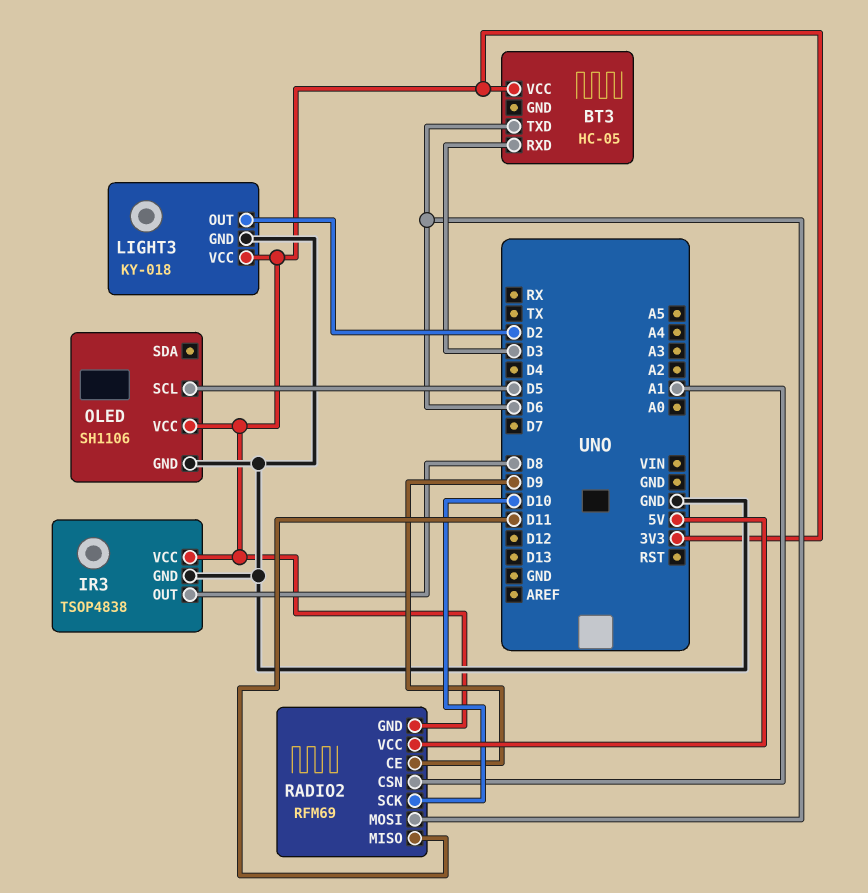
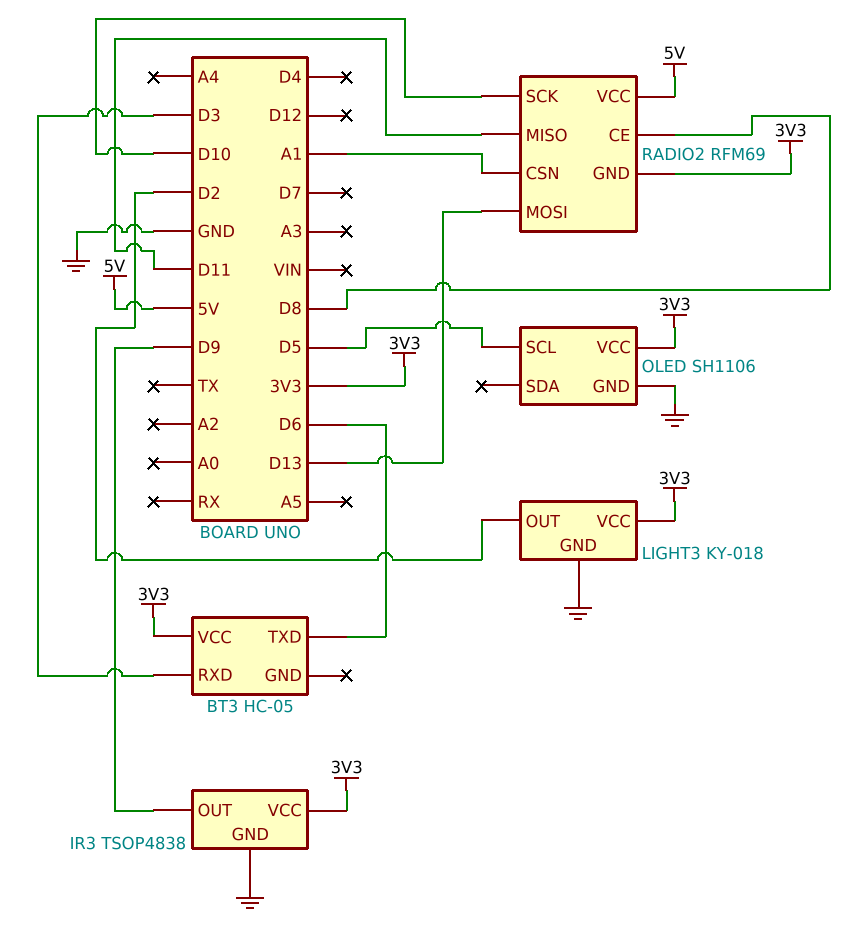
IR3 pin OUT: D8 -> D9
RADIO2 pin CE: D9 -> D8
RADIO2 pin MOSI: D6 -> D13

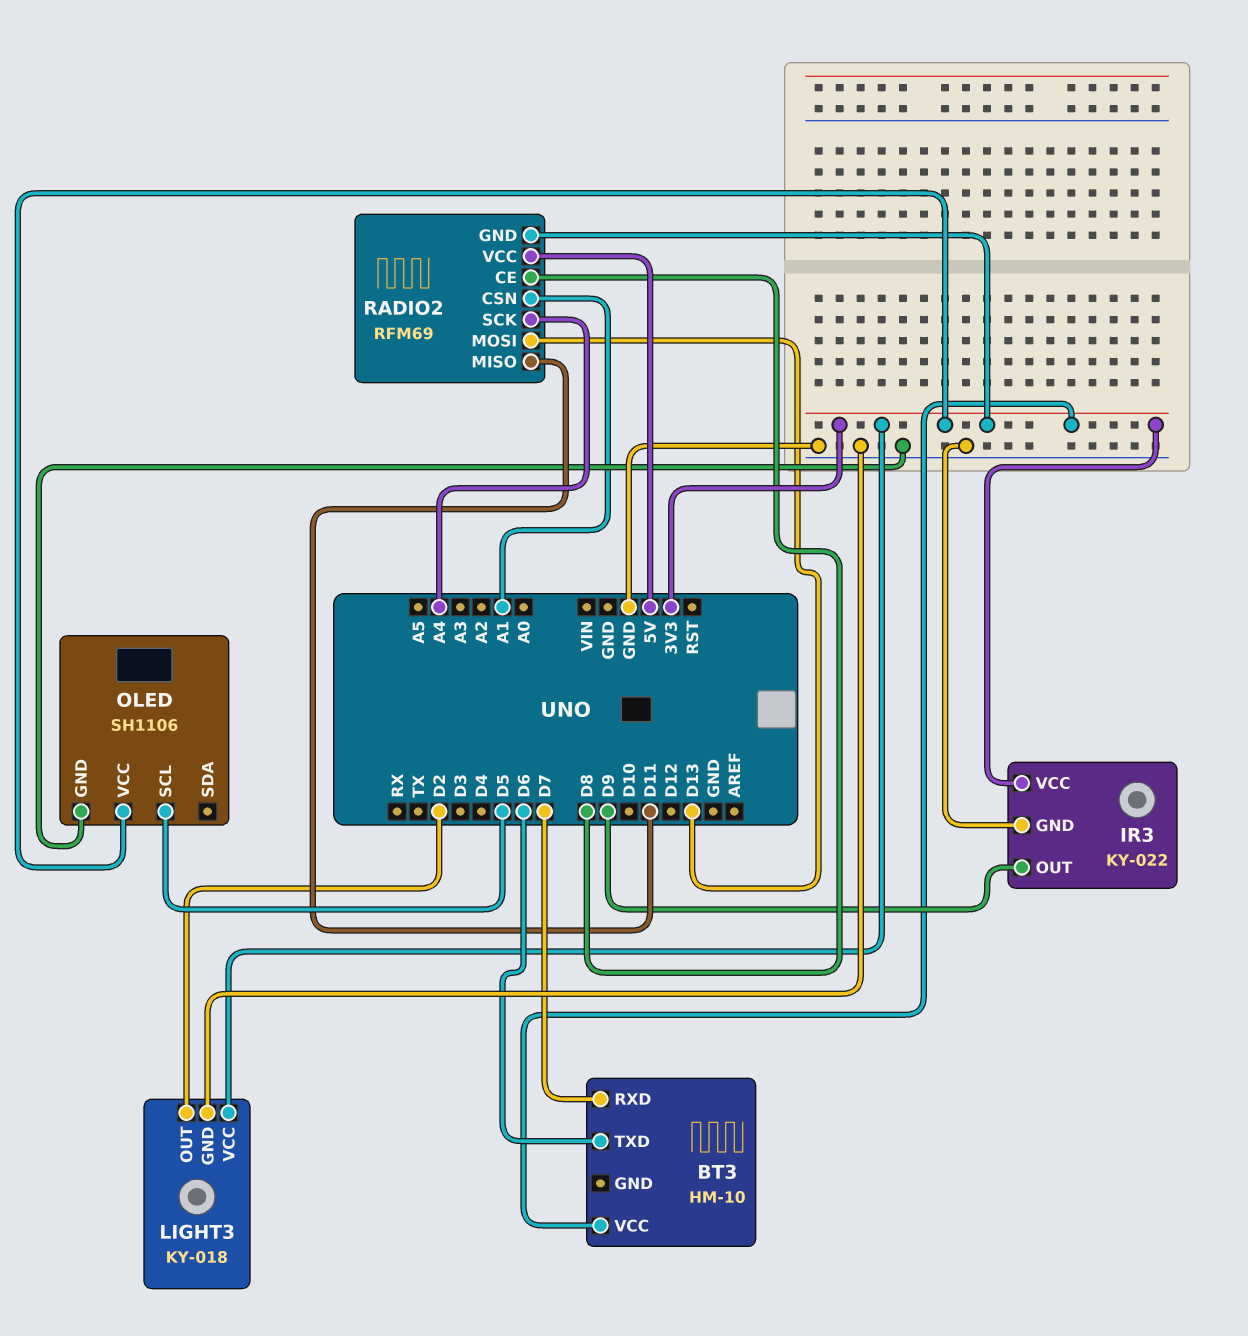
BT3: HC-05 -> HM-10
BT3 pin RXD: D3 -> D7
IR3: TSOP4838 -> KY-022
RADIO2 pin SCK: D10 -> A4

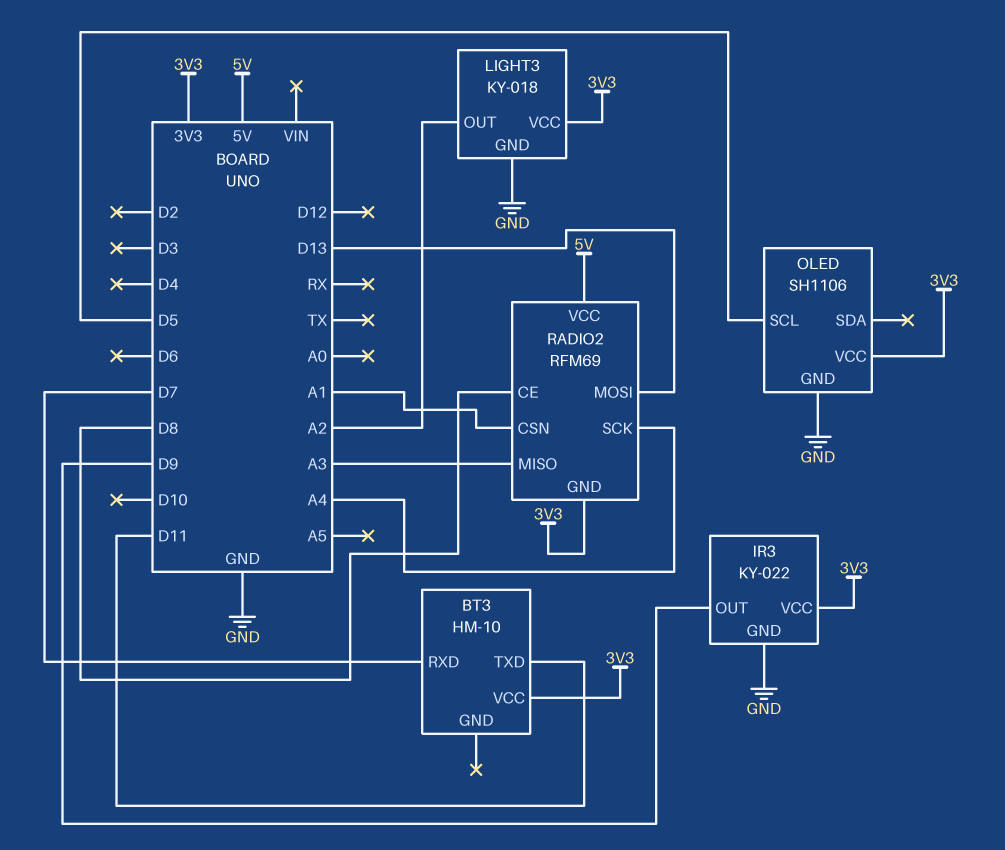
BT3 pin TXD: D6 -> D11
LIGHT3 pin OUT: D2 -> A2
RADIO2 pin MISO: D11 -> A3

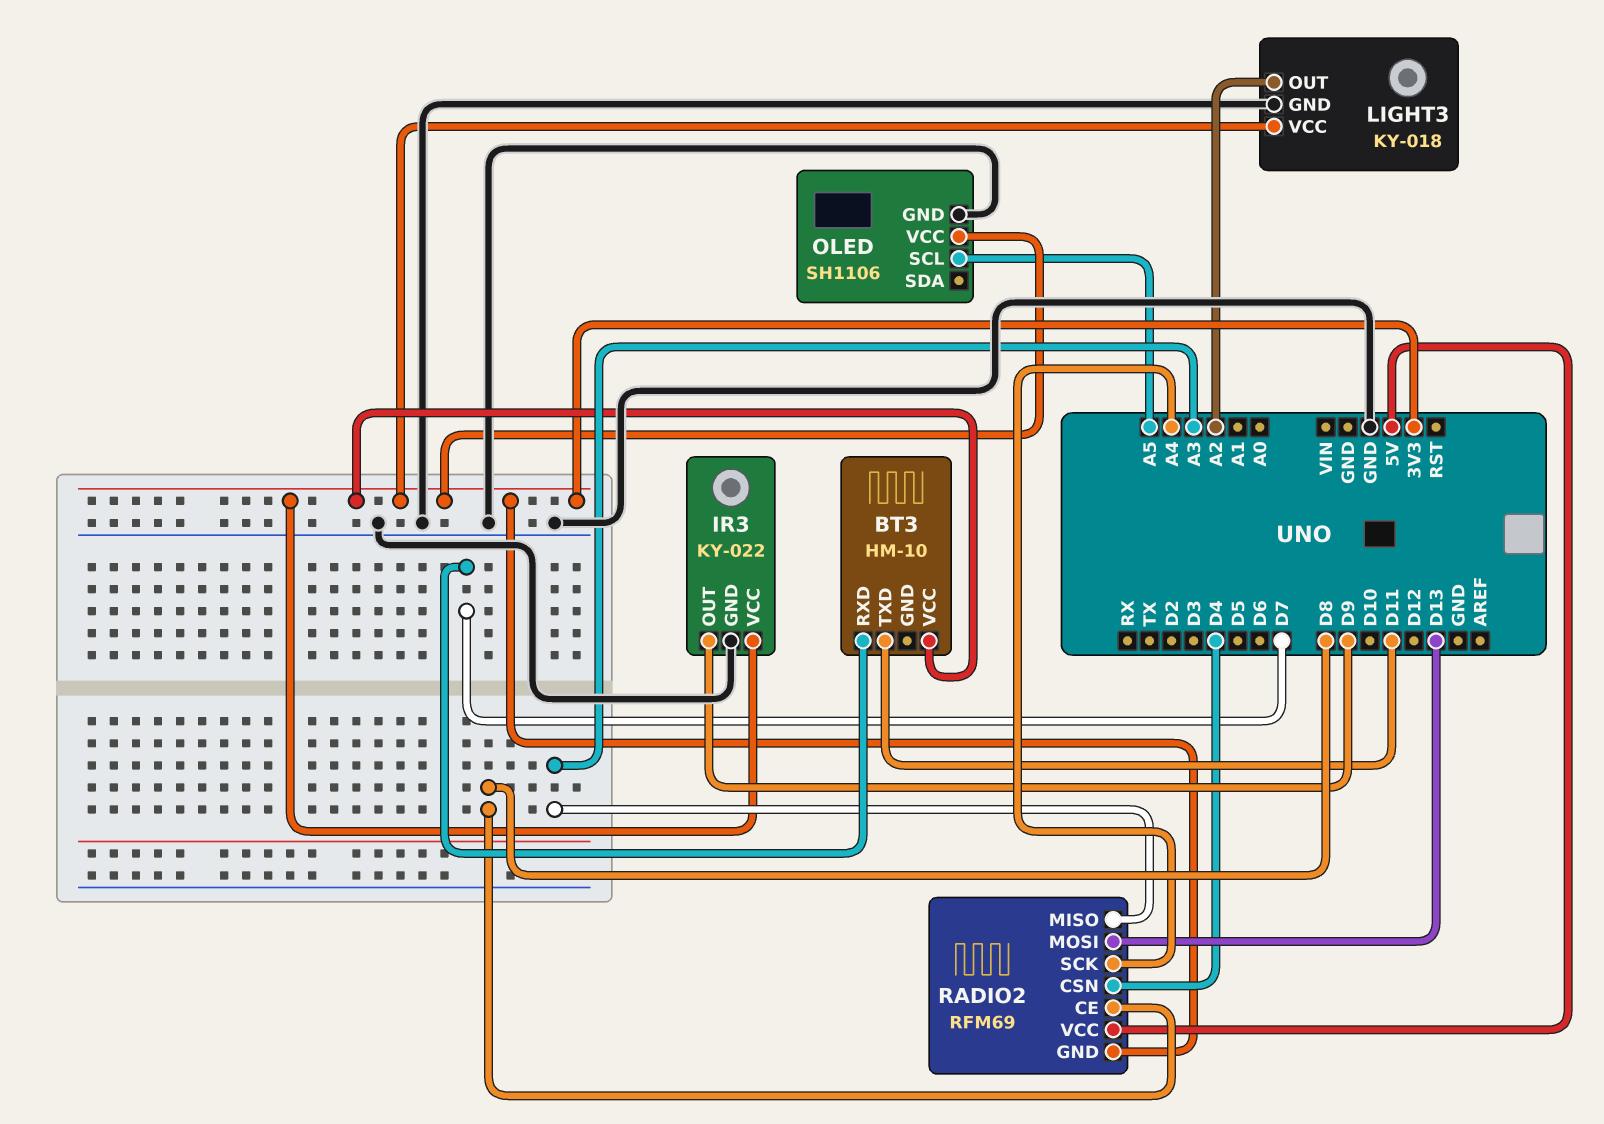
OLED pin SCL: D5 -> A5
RADIO2 pin CSN: A1 -> D4

